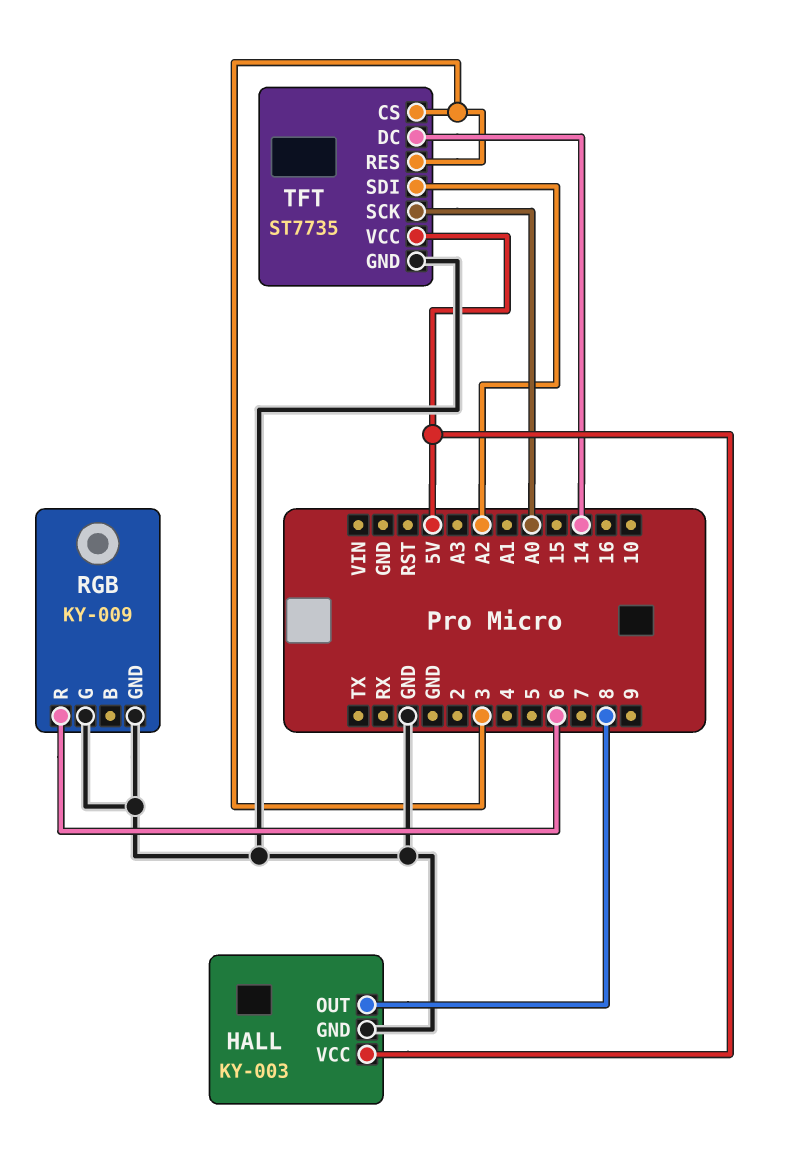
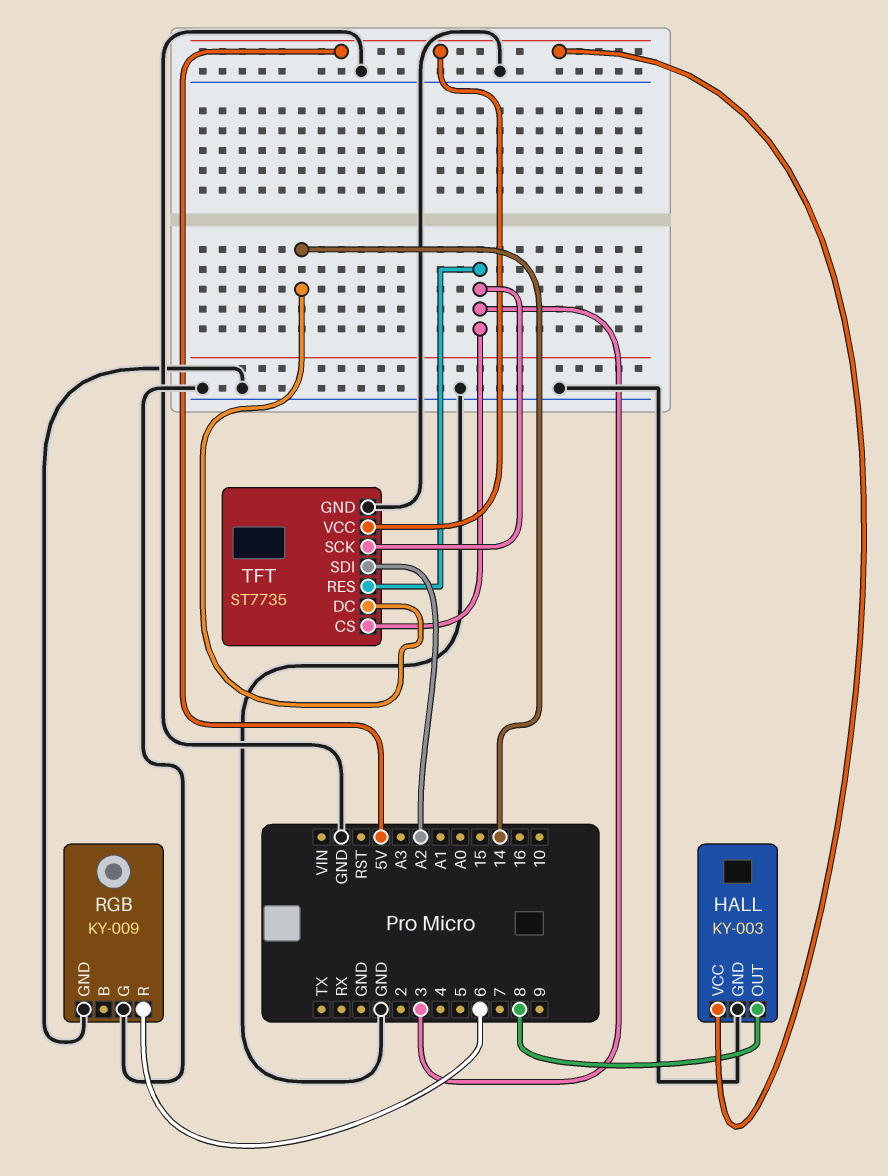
TFT pin SCK: A0 -> 3

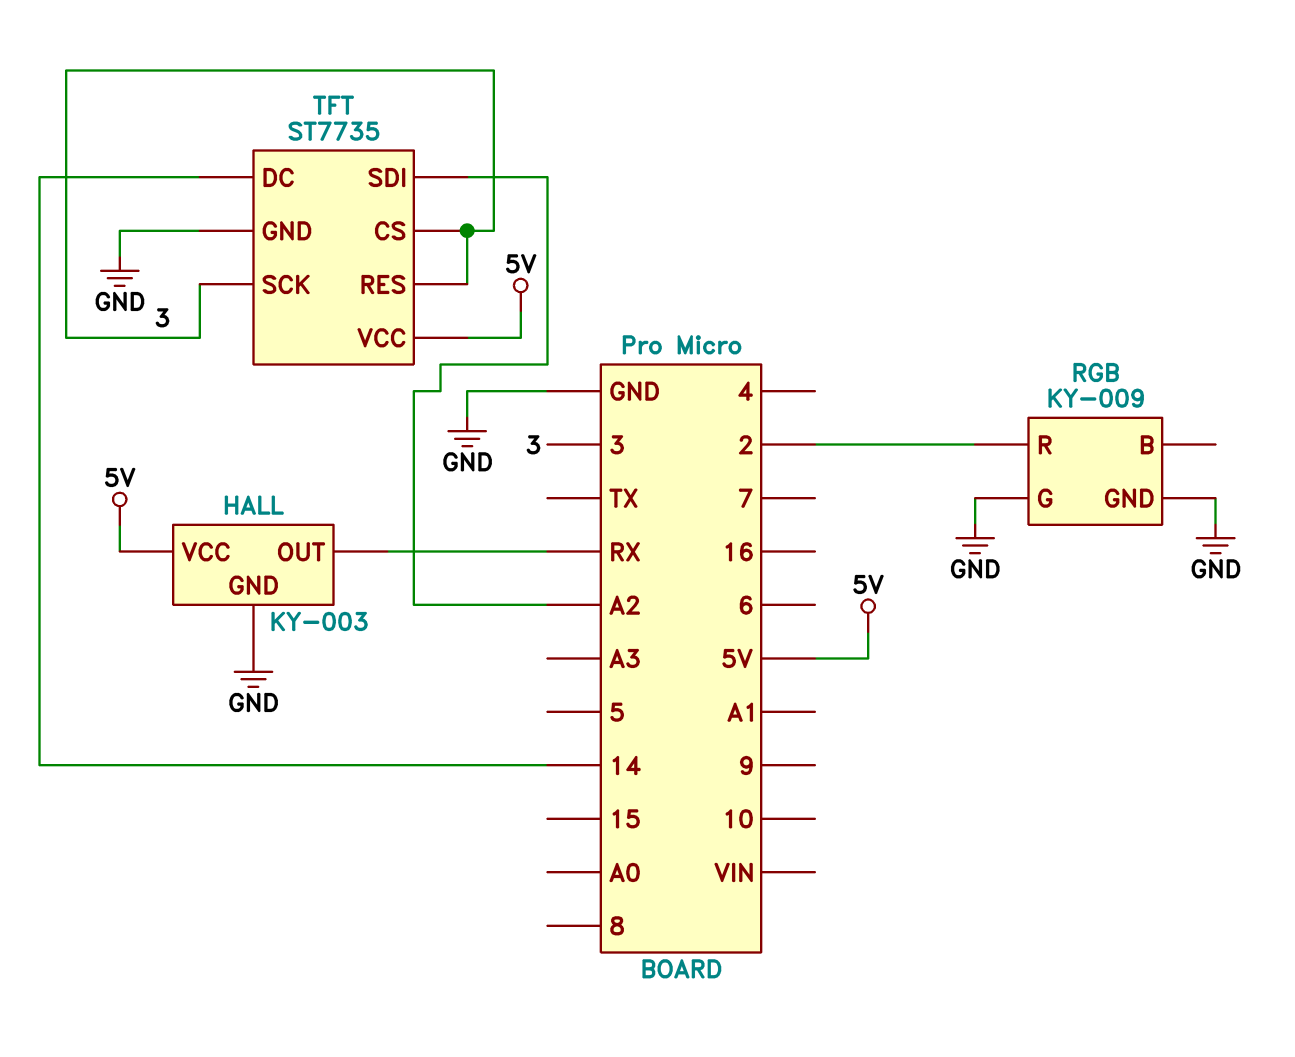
HALL pin OUT: 8 -> RX
RGB pin R: 6 -> 2

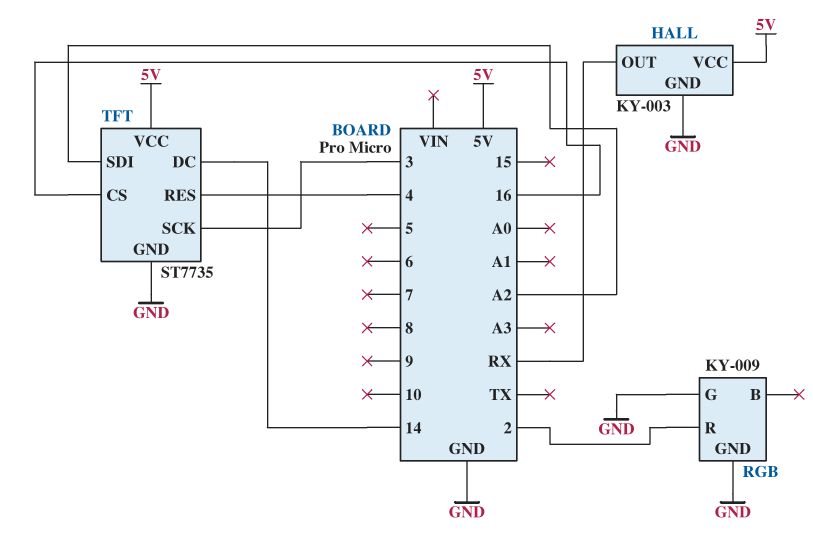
TFT pin CS: 3 -> 16
TFT pin RES: 3 -> 4

